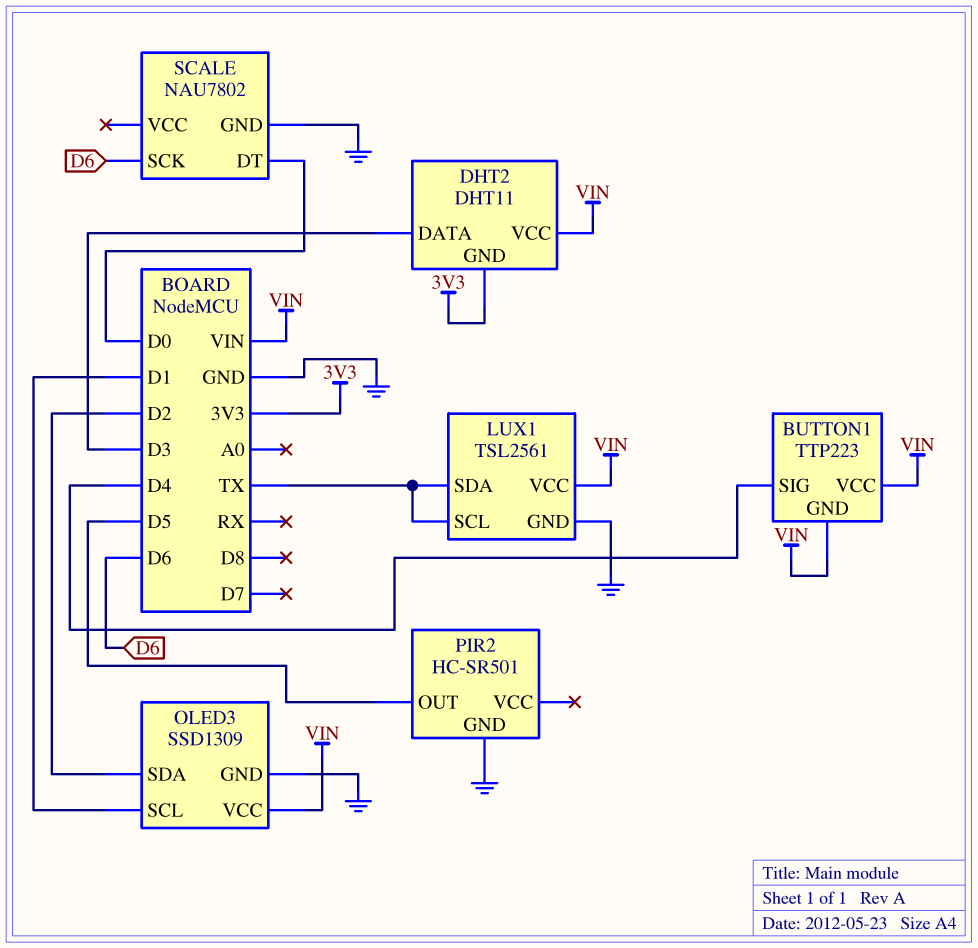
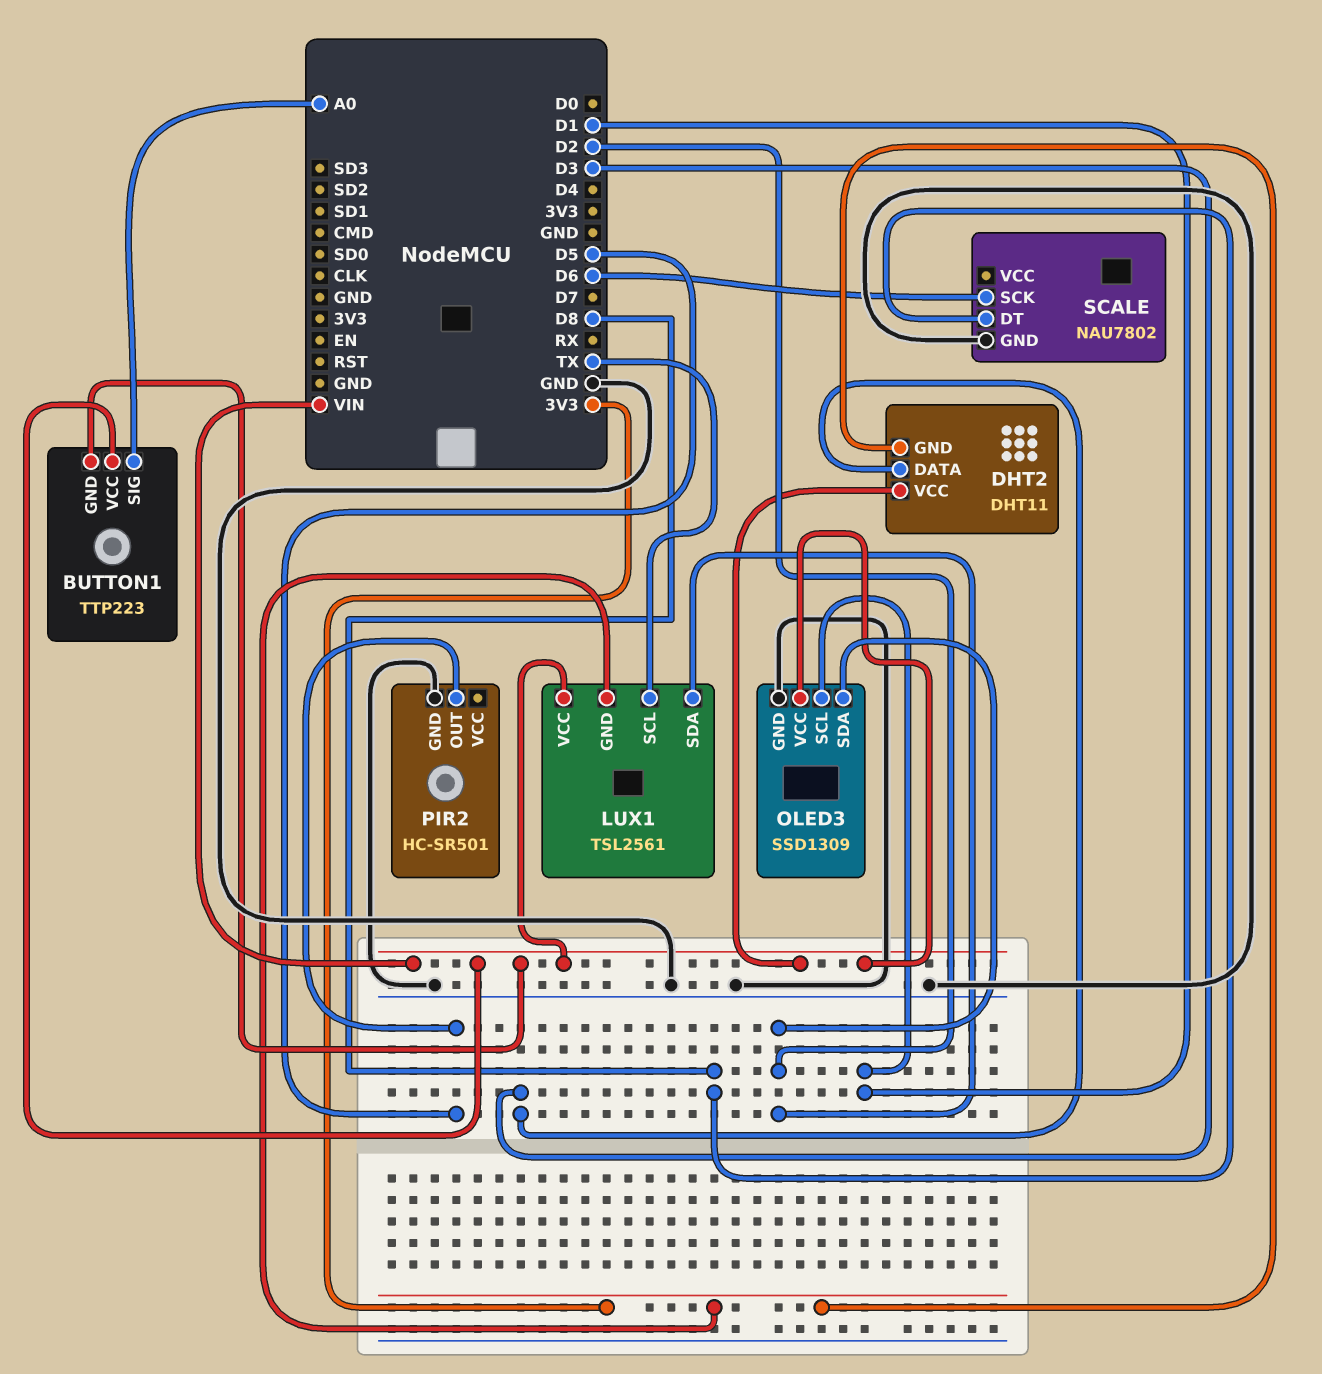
BUTTON1 pin SIG: D4 -> A0
LUX1 pin GND: GND -> 3V3
LUX1 pin SDA: TX -> D2
SCALE pin DT: D0 -> D8

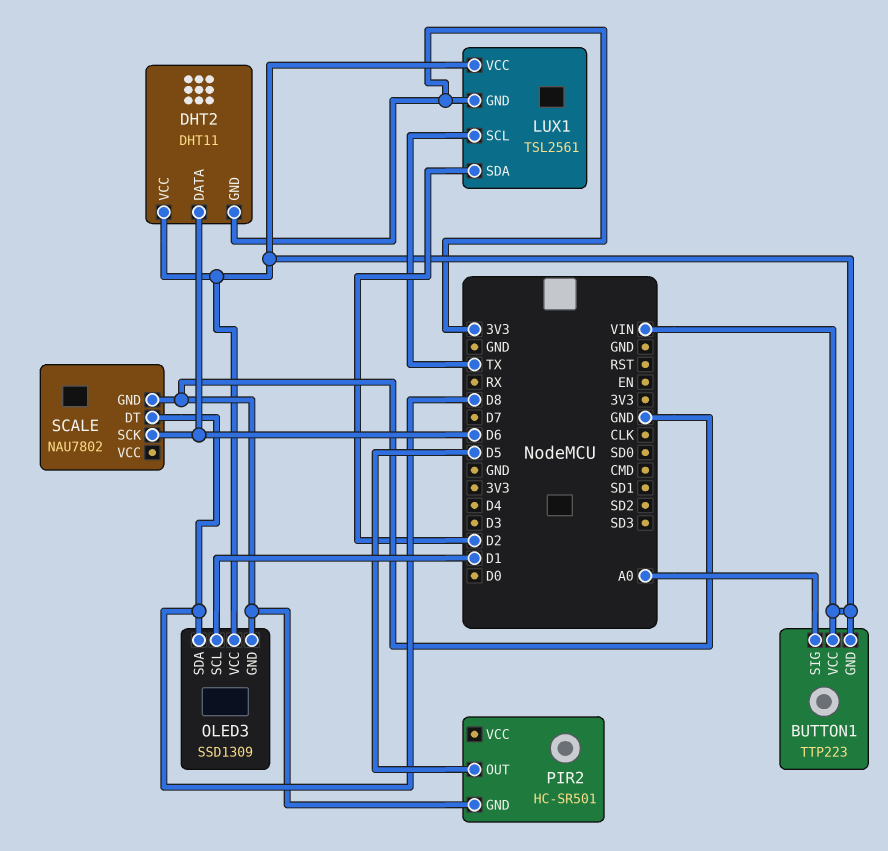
DHT2 pin DATA: D3 -> D6
OLED3 pin SDA: D2 -> D8

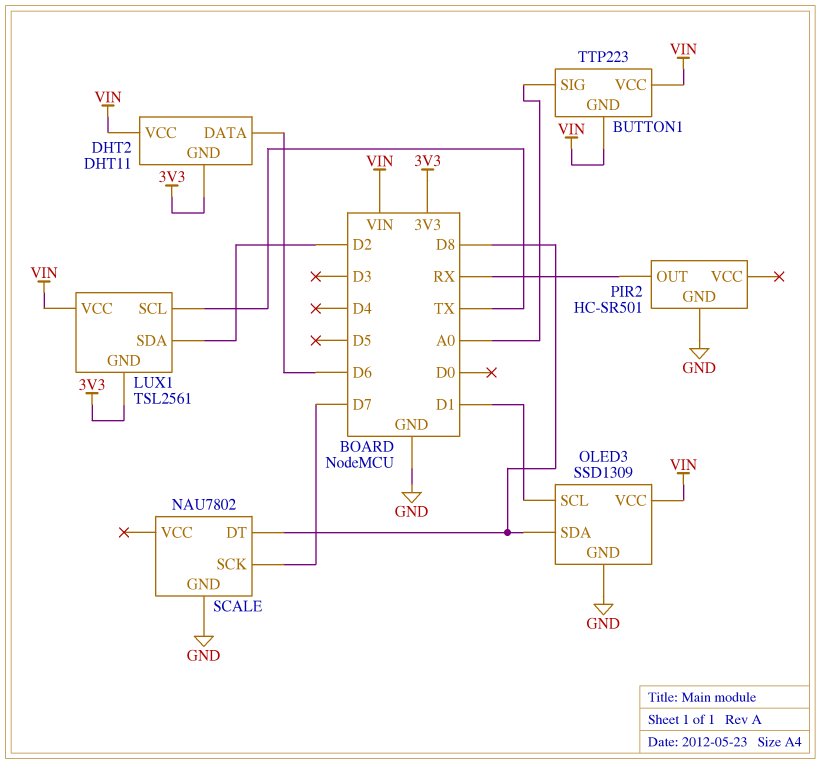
PIR2 pin OUT: D5 -> RX
SCALE pin SCK: D6 -> D7

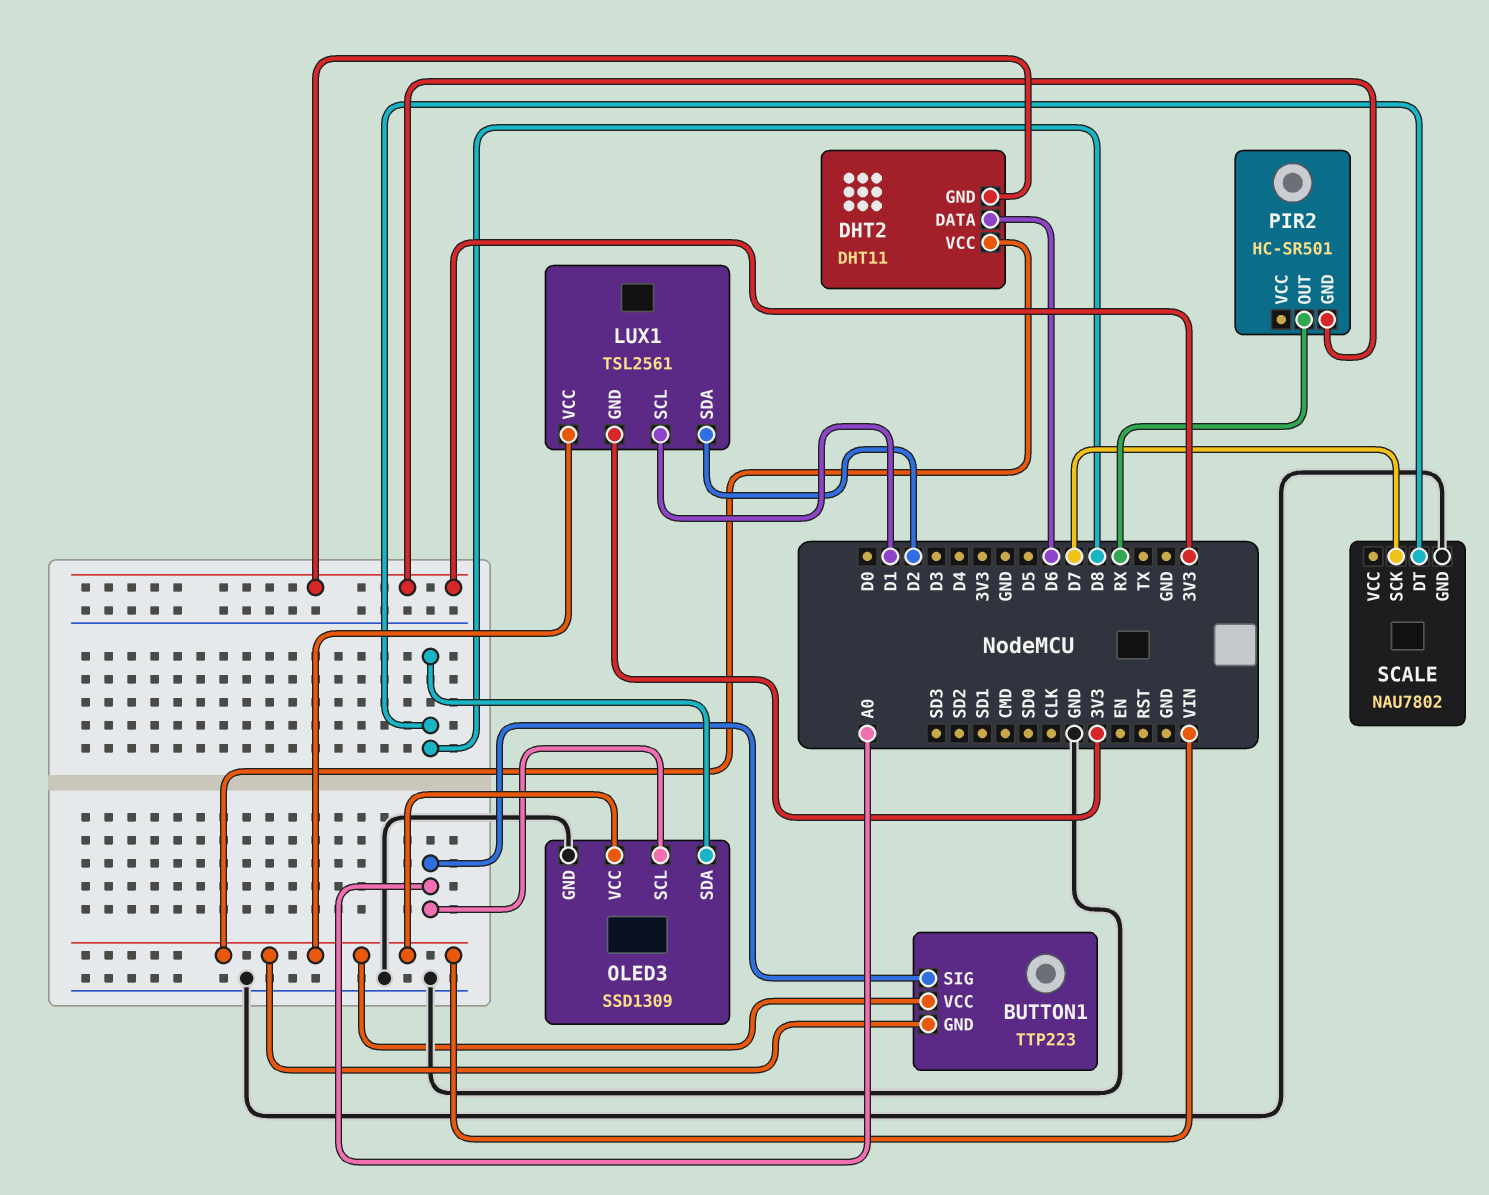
LUX1 pin SCL: TX -> D1
OLED3 pin SCL: D1 -> A0
PIR2 pin GND: GND -> 3V3

